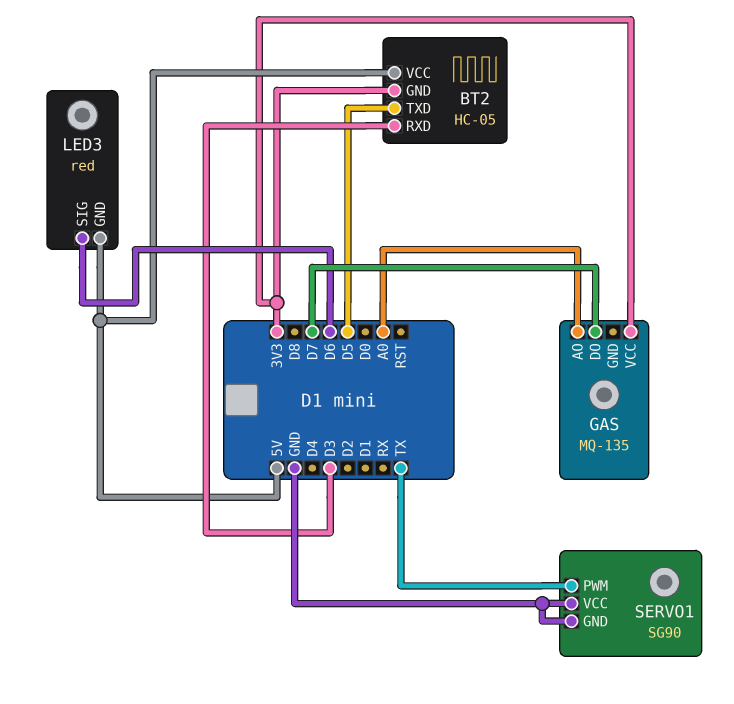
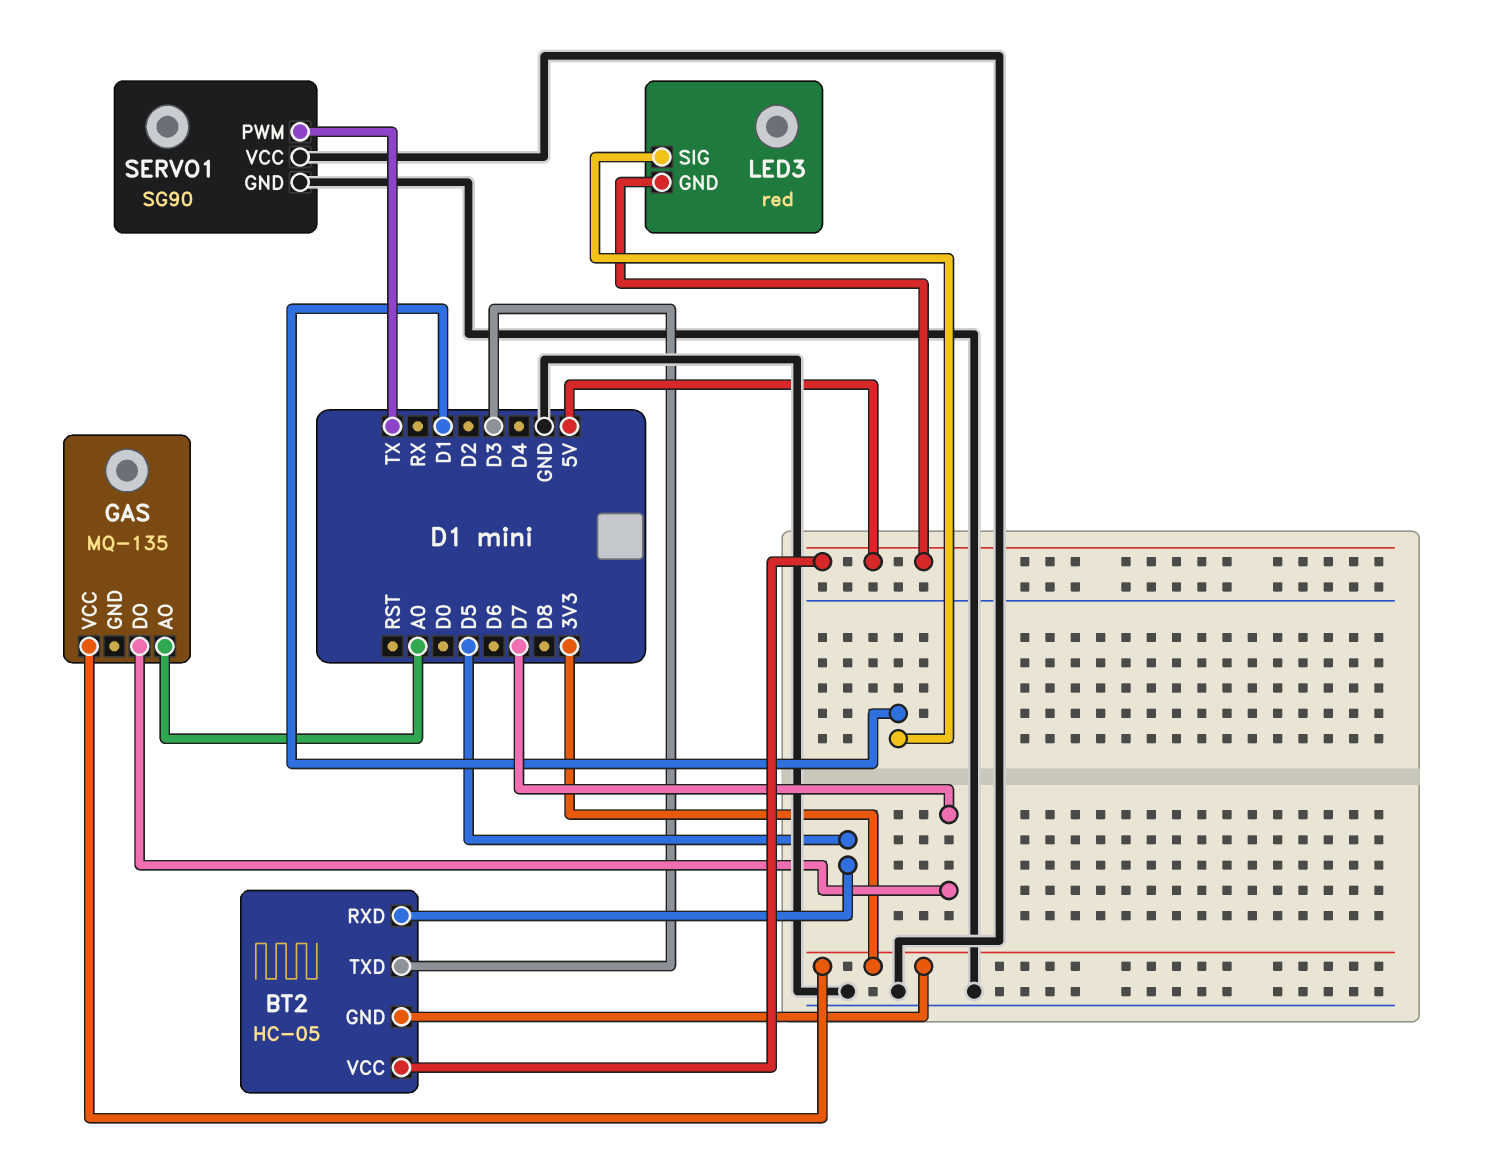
BT2 pin RXD: D3 -> D5
BT2 pin TXD: D5 -> D3
LED3 pin SIG: D6 -> D1

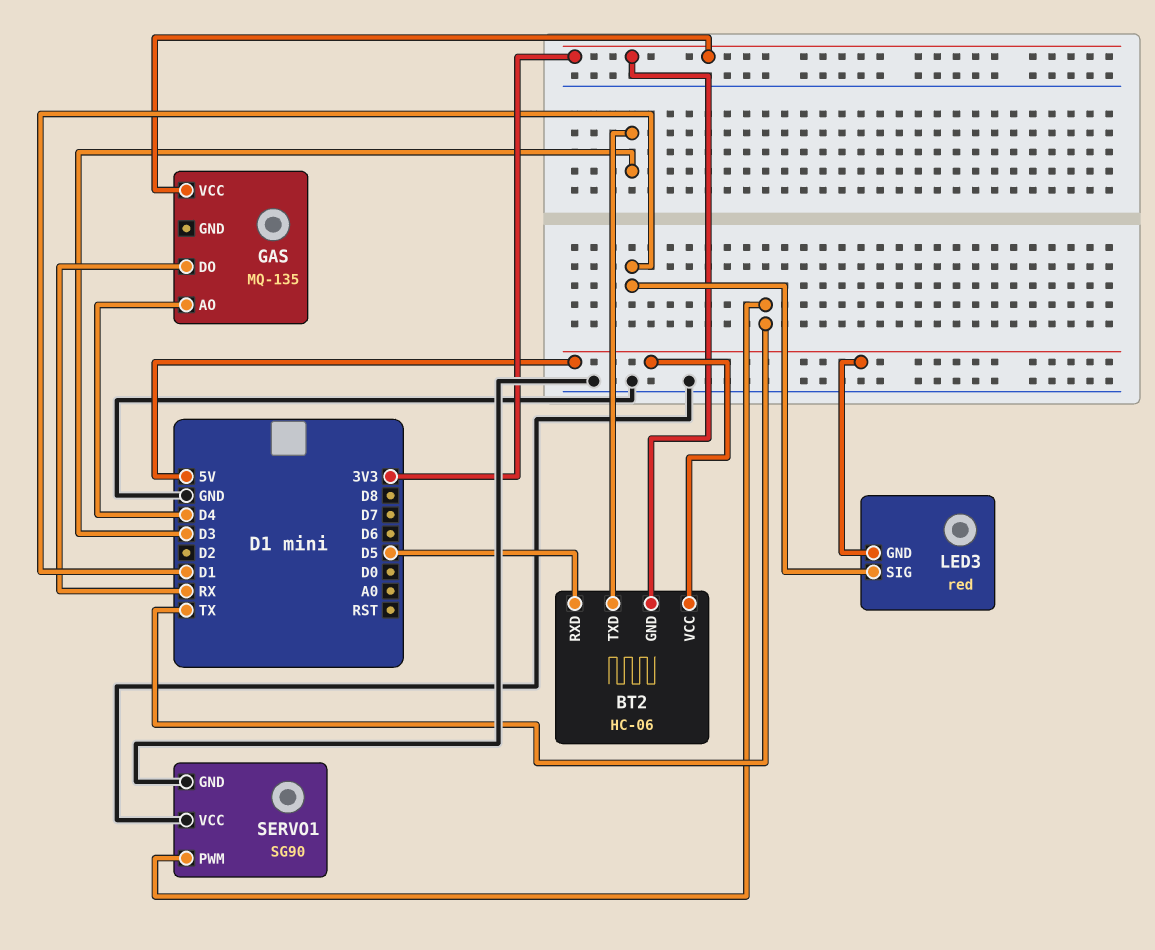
BT2: HC-05 -> HC-06
GAS pin AO: A0 -> D4
GAS pin DO: D7 -> RX

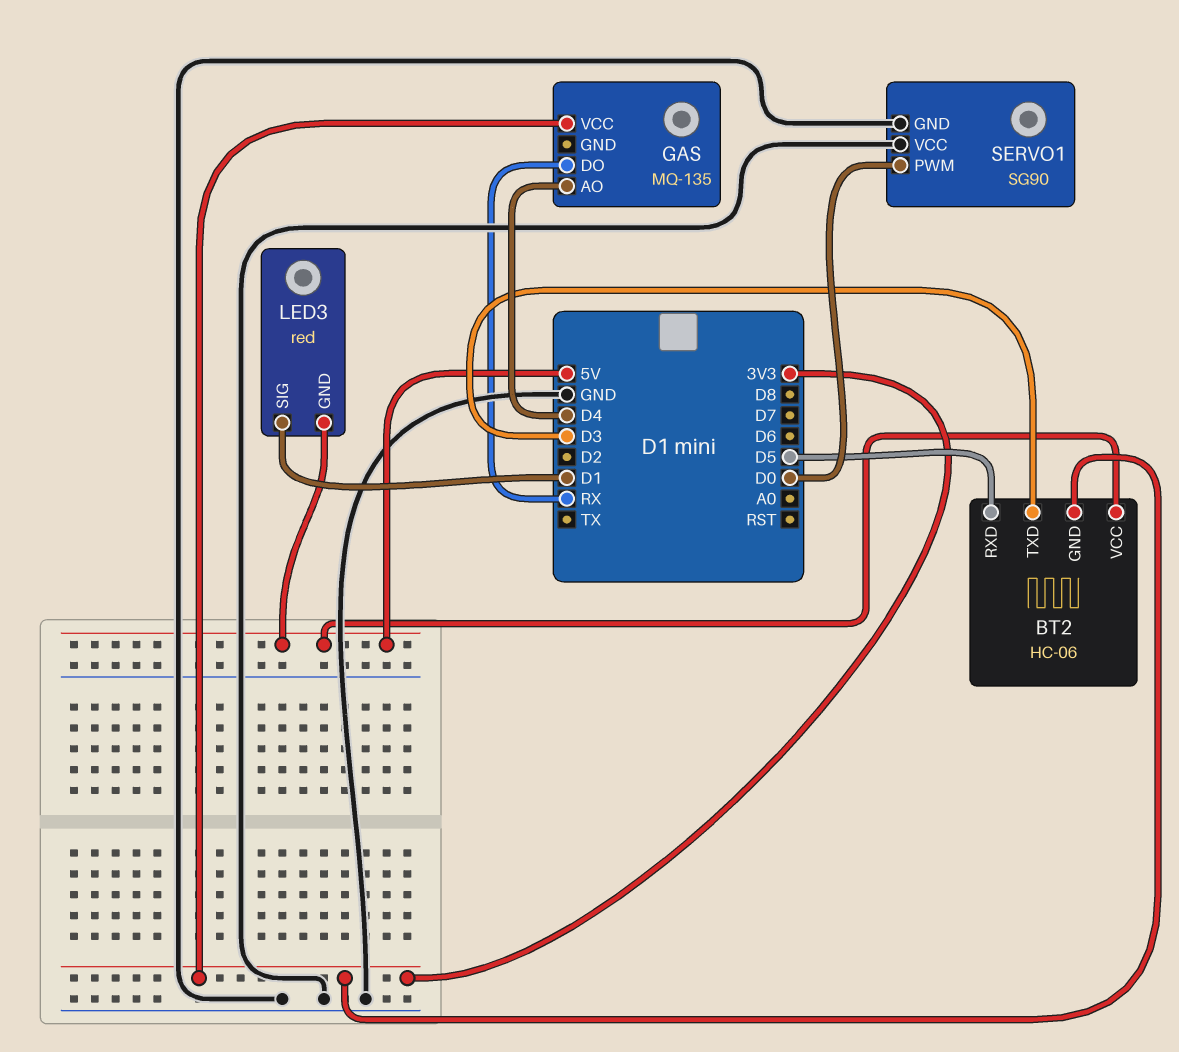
SERVO1 pin PWM: TX -> D0

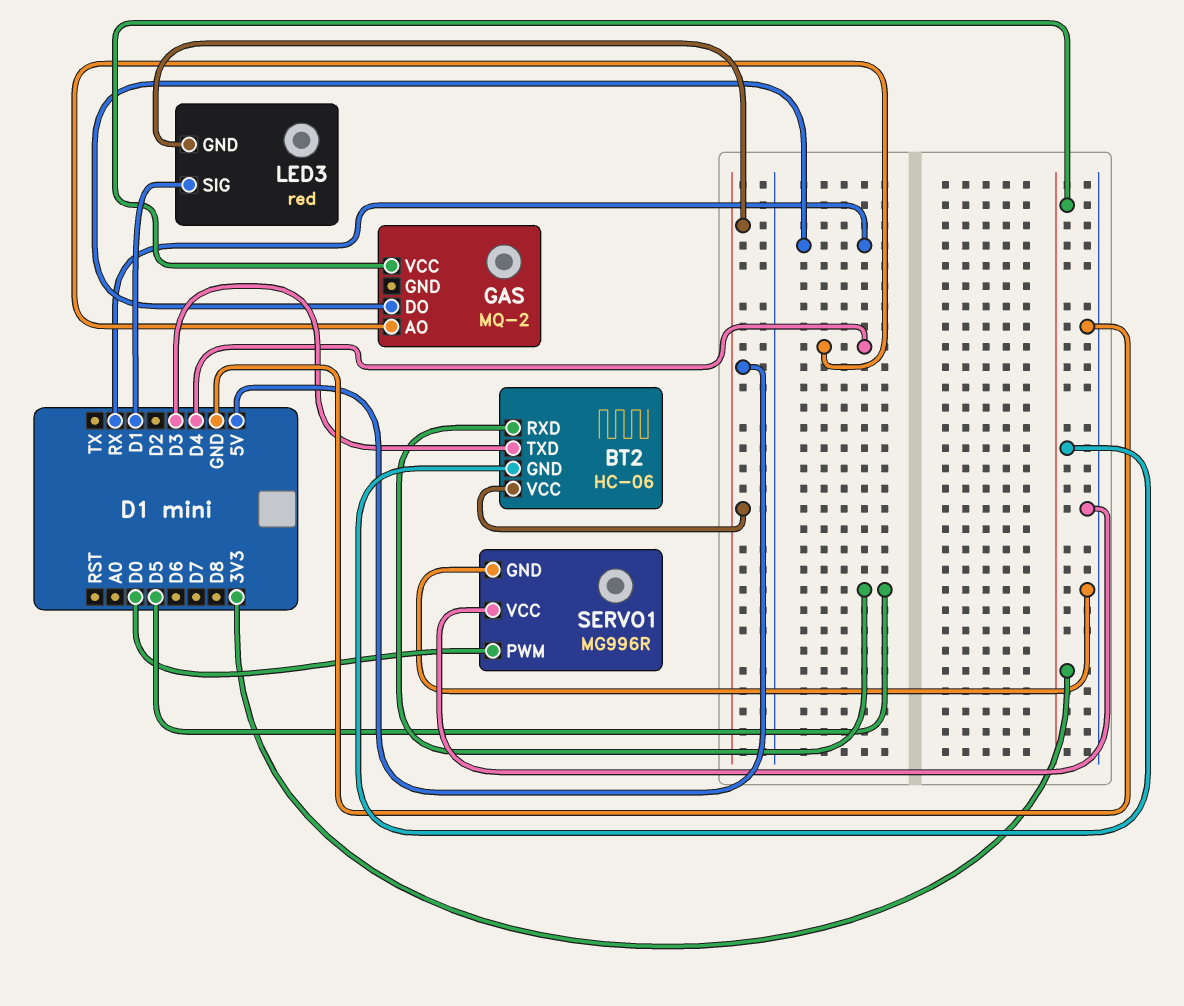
GAS: MQ-135 -> MQ-2
SERVO1: SG90 -> MG996R

